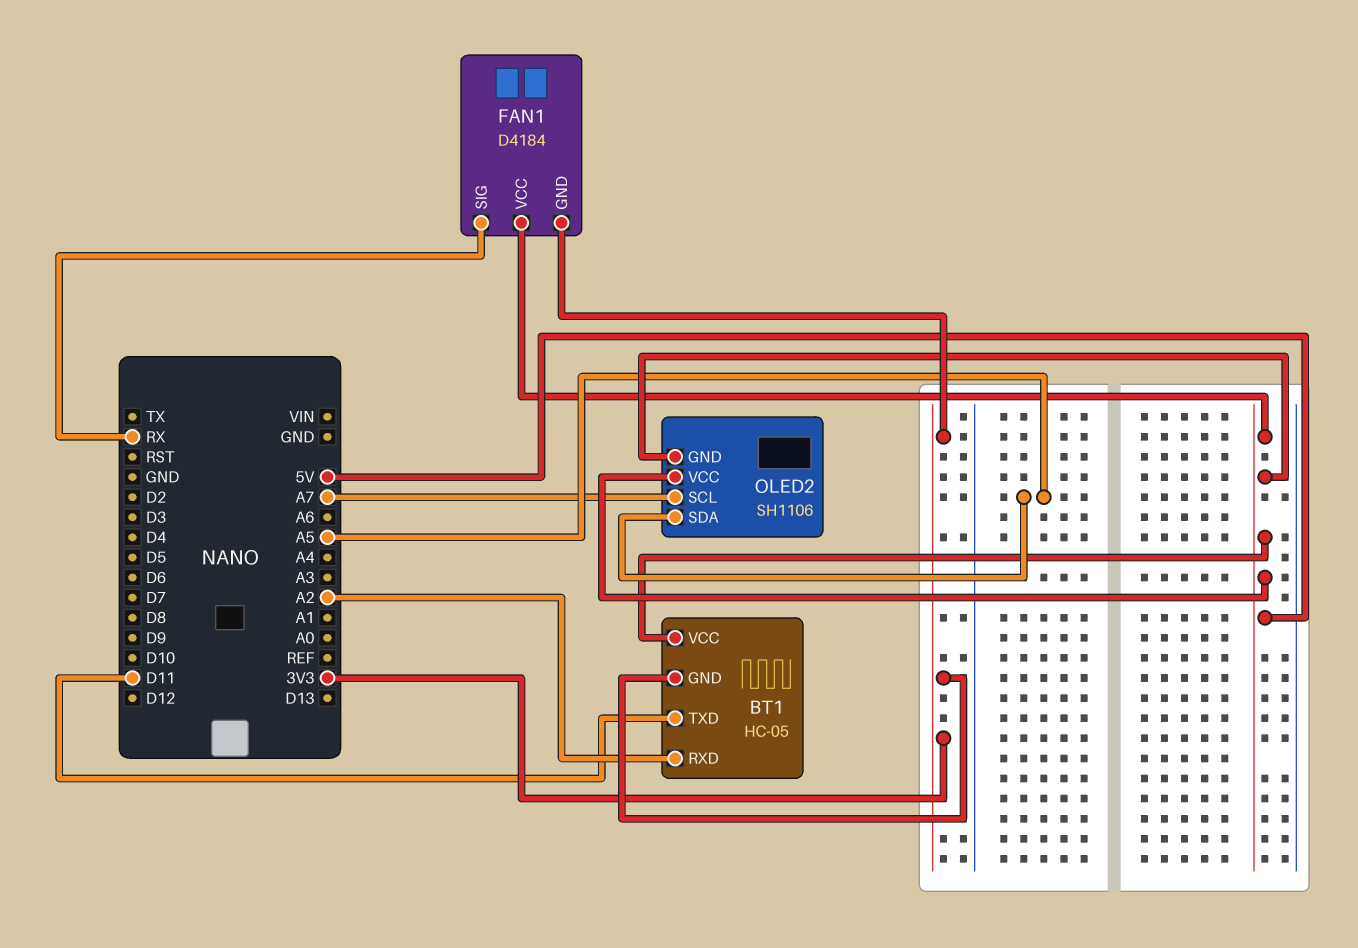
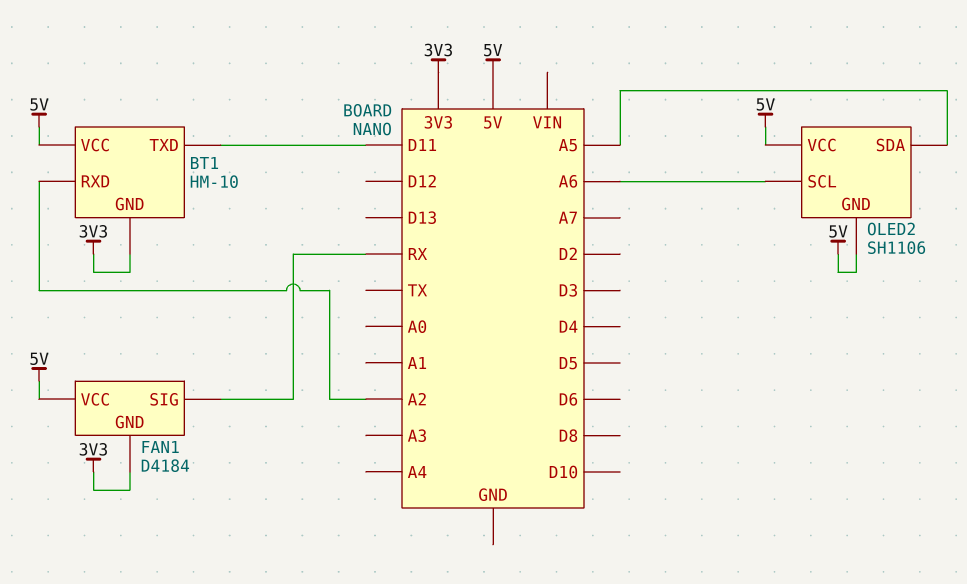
BT1: HC-05 -> HM-10
OLED2 pin SCL: A7 -> A6

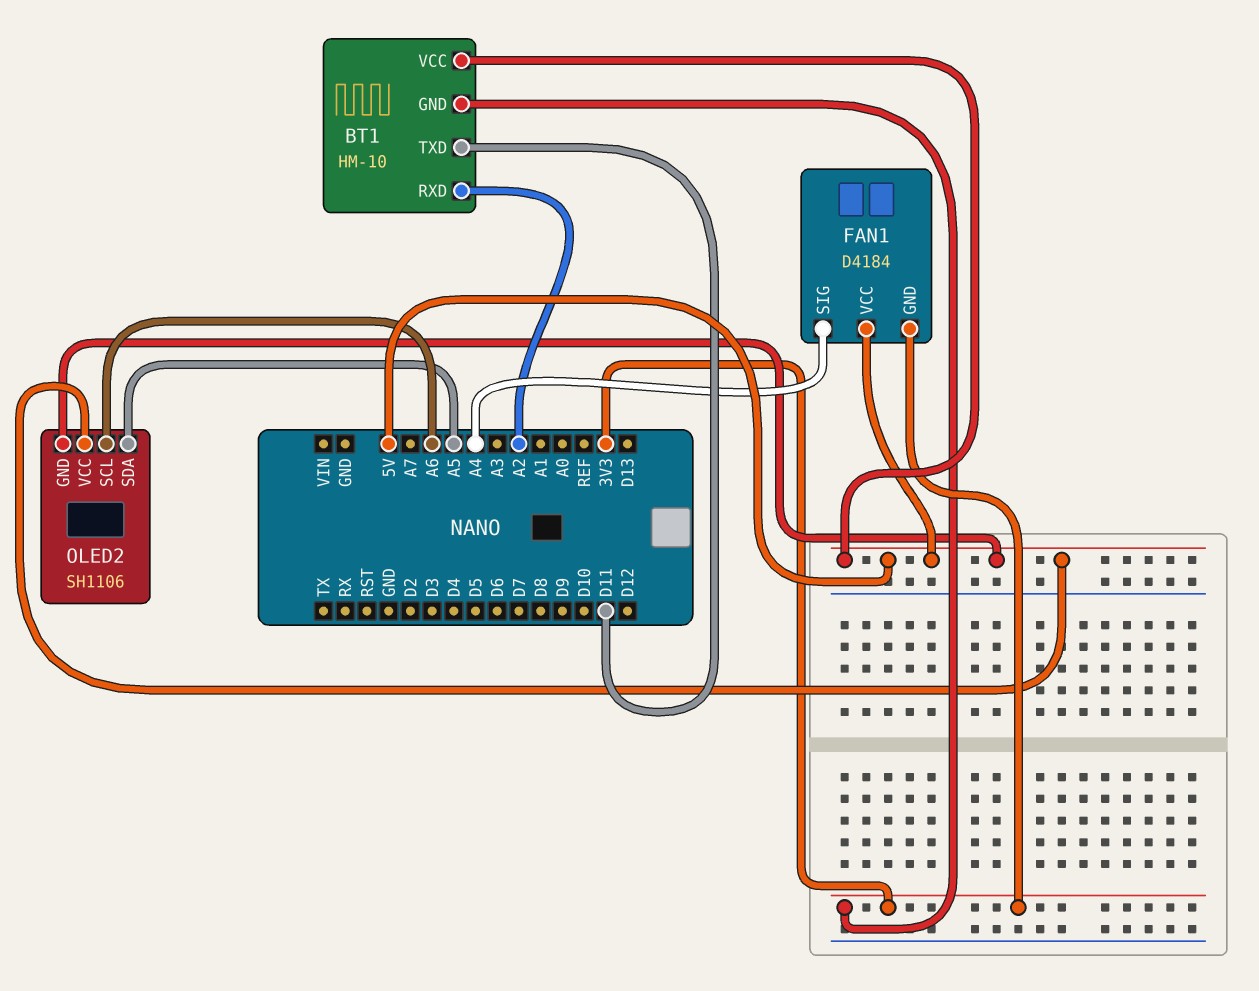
FAN1 pin SIG: RX -> A4

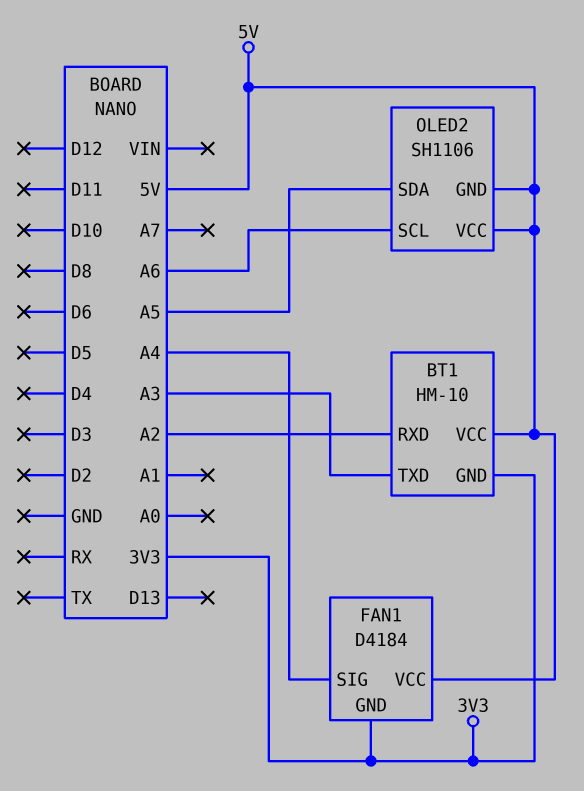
BT1 pin TXD: D11 -> A3

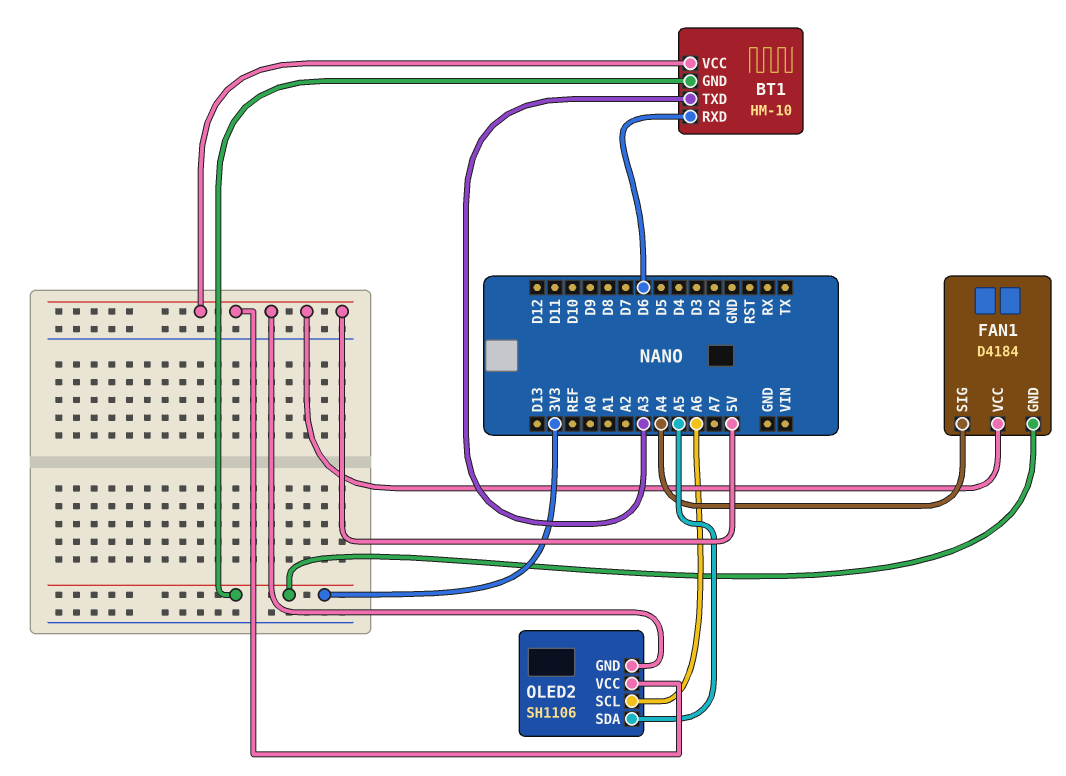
BT1 pin RXD: A2 -> D6

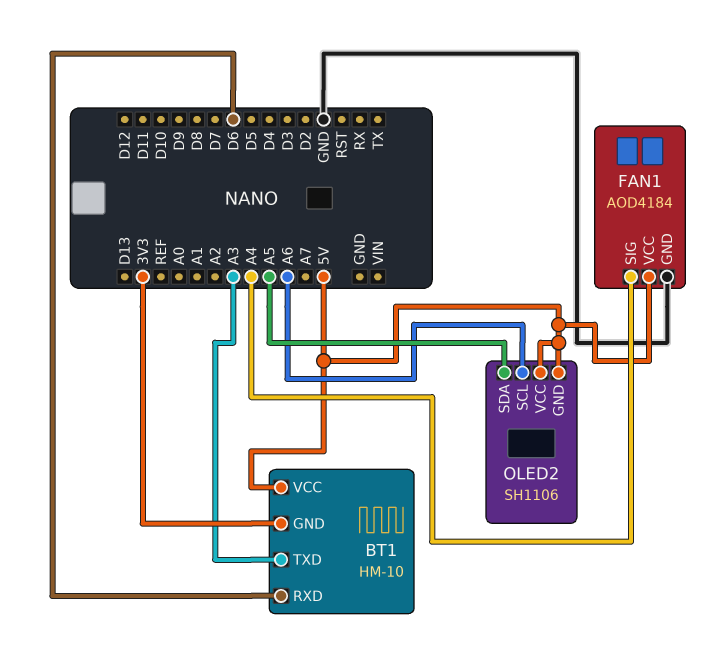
FAN1: D4184 -> AOD4184
FAN1 pin GND: 3V3 -> GND

